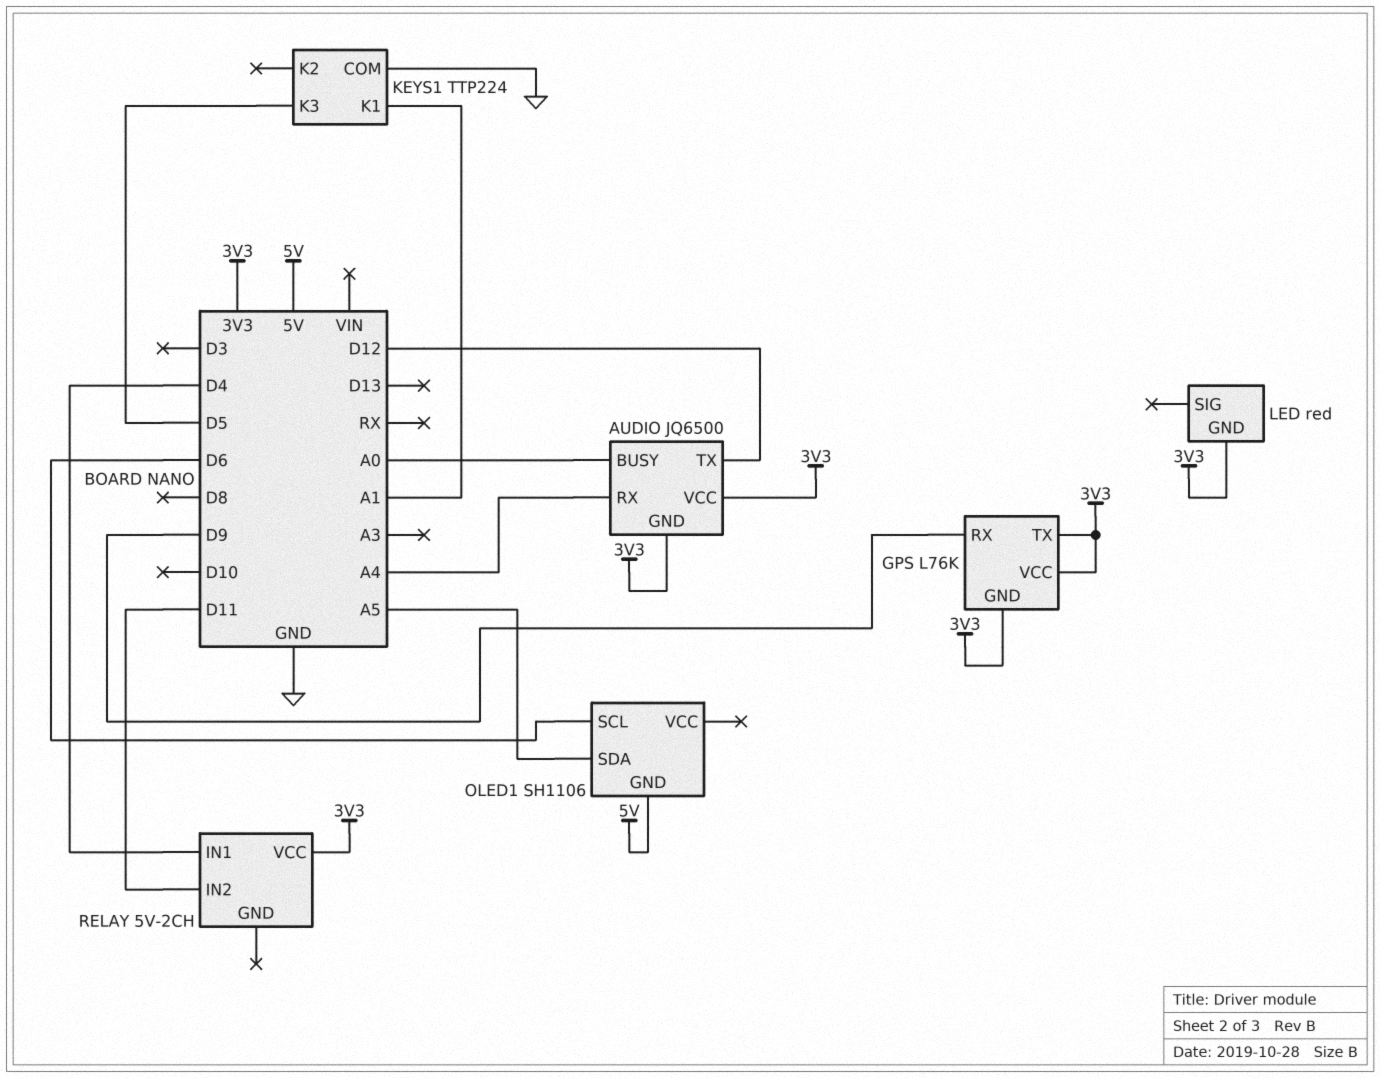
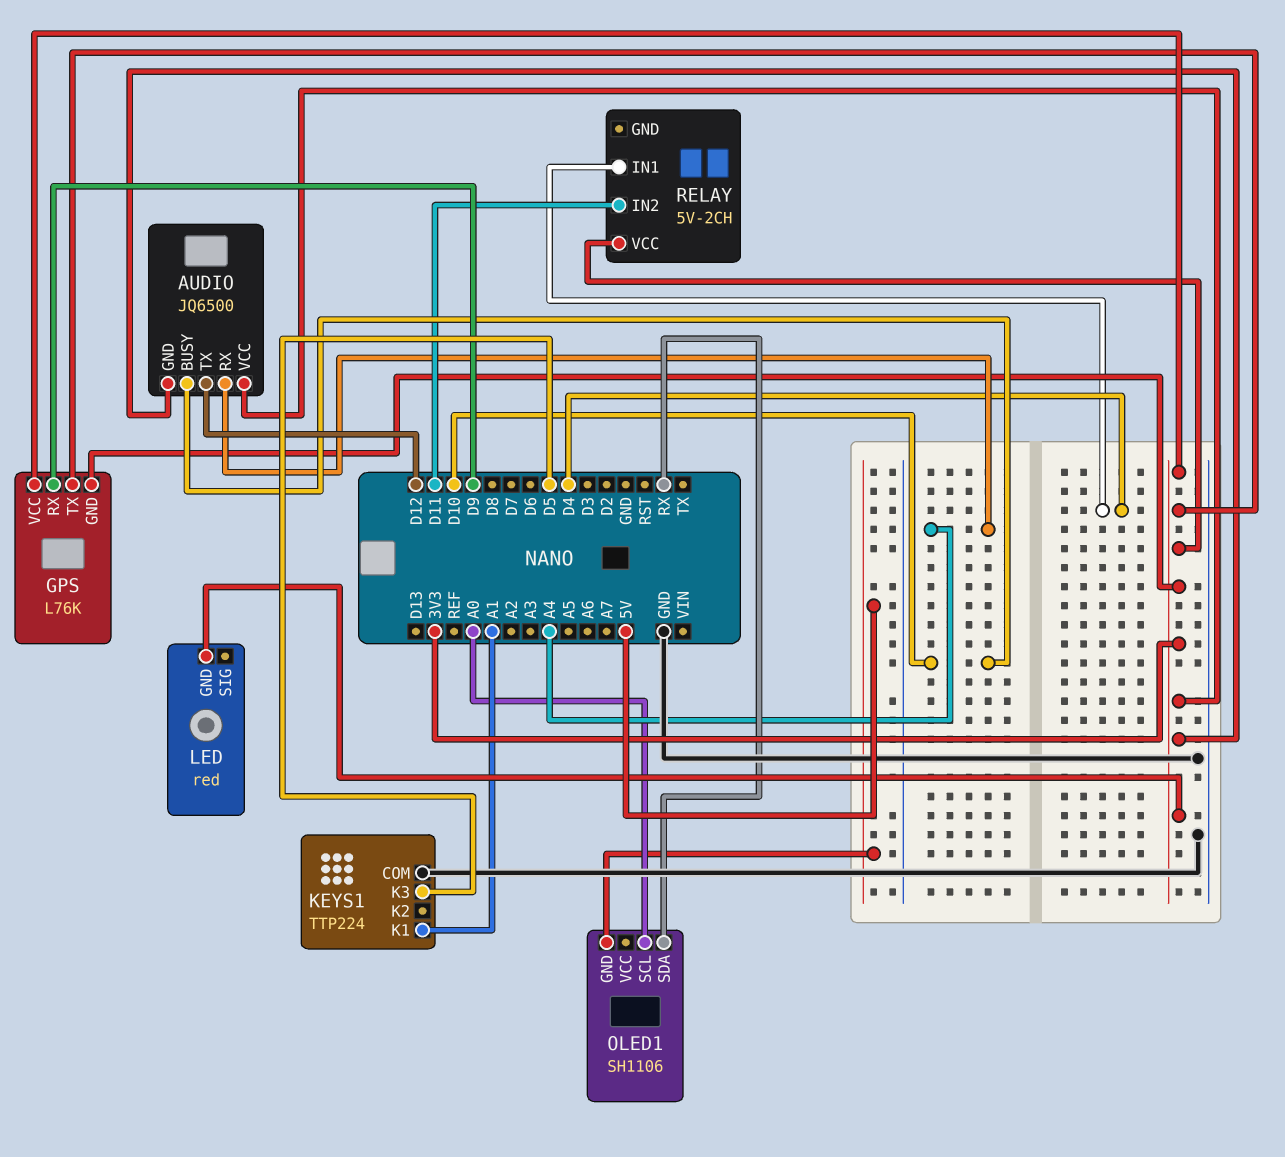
AUDIO pin BUSY: A0 -> D10
OLED1 pin SCL: D6 -> A0
OLED1 pin SDA: A5 -> RX

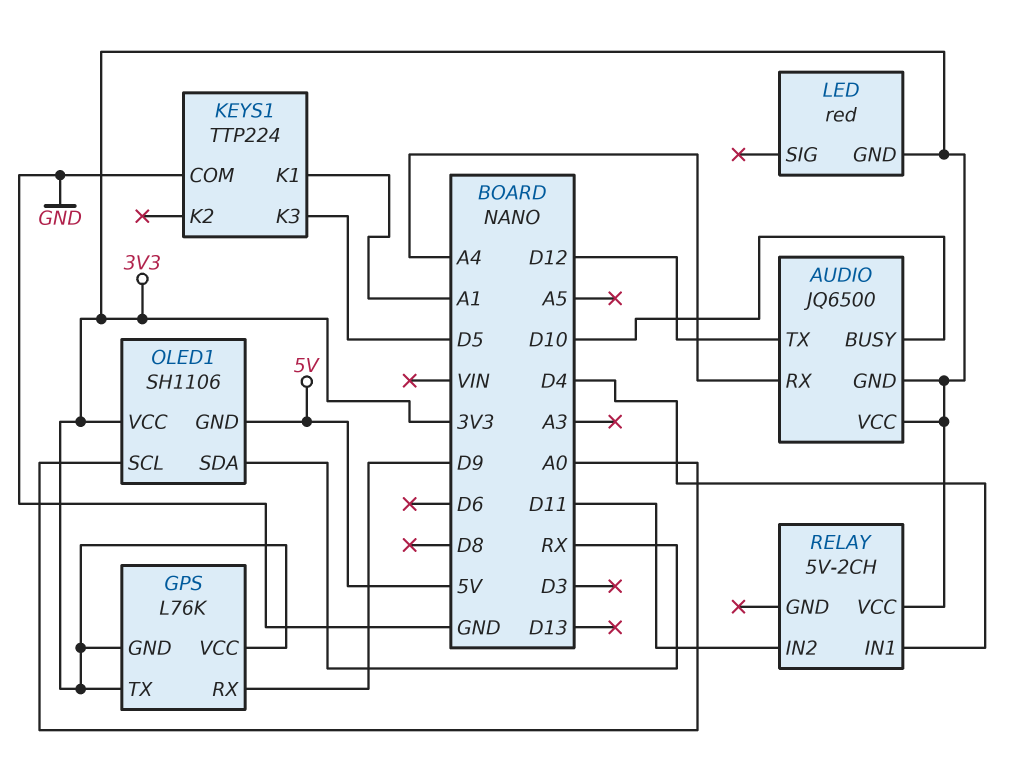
OLED1 pin VCC: none -> 3V3

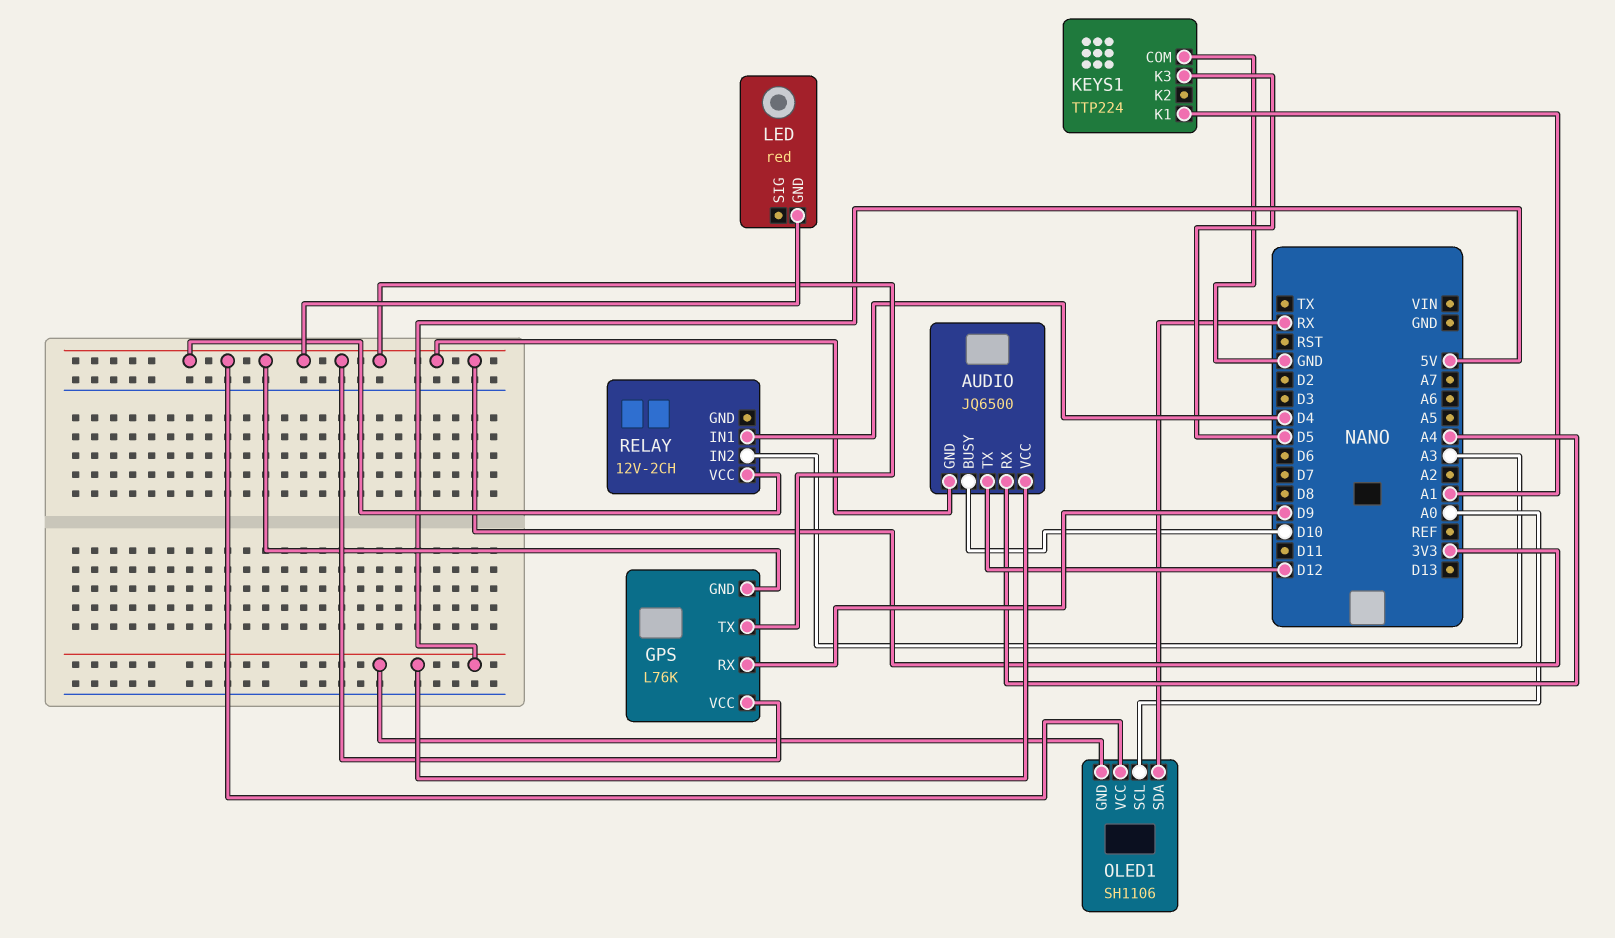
AUDIO pin VCC: 3V3 -> 5V
RELAY: 5V-2CH -> 12V-2CH
RELAY pin IN2: D11 -> A3

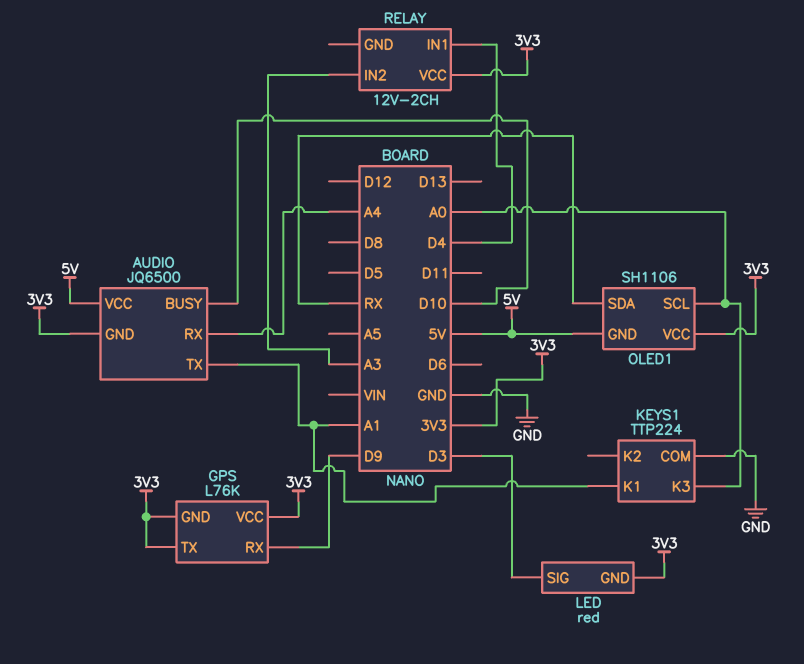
AUDIO pin TX: D12 -> A1
KEYS1 pin K3: D5 -> A0
LED pin SIG: none -> D3

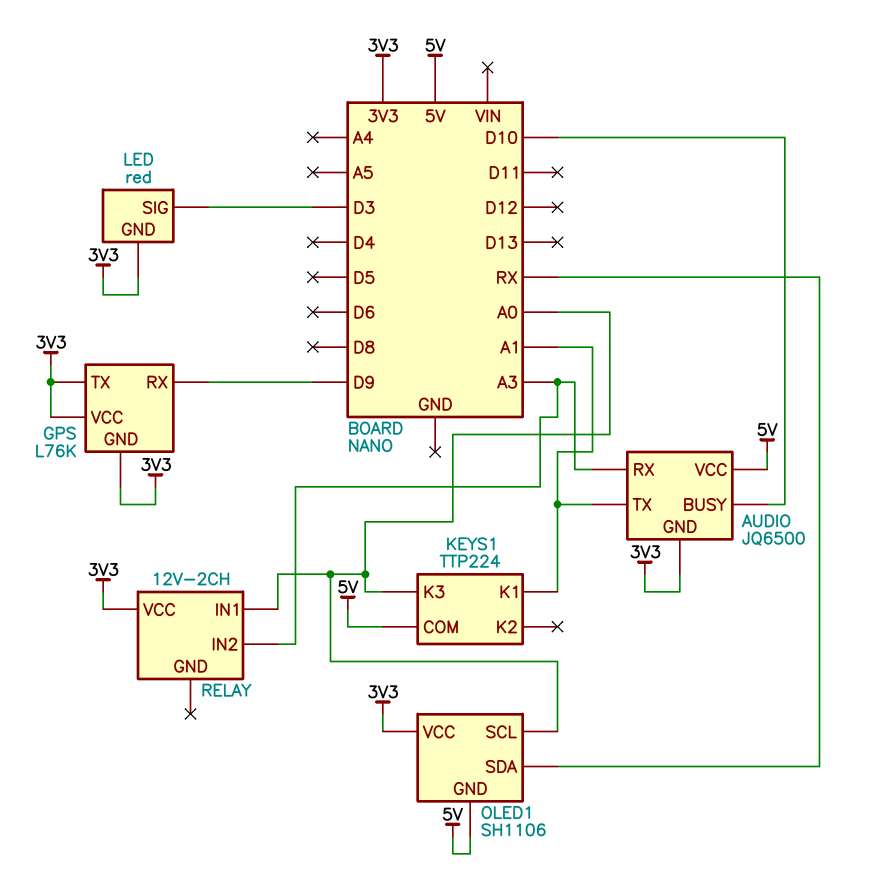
AUDIO pin RX: A4 -> A3
KEYS1 pin COM: GND -> 5V
RELAY pin IN1: D4 -> A0

